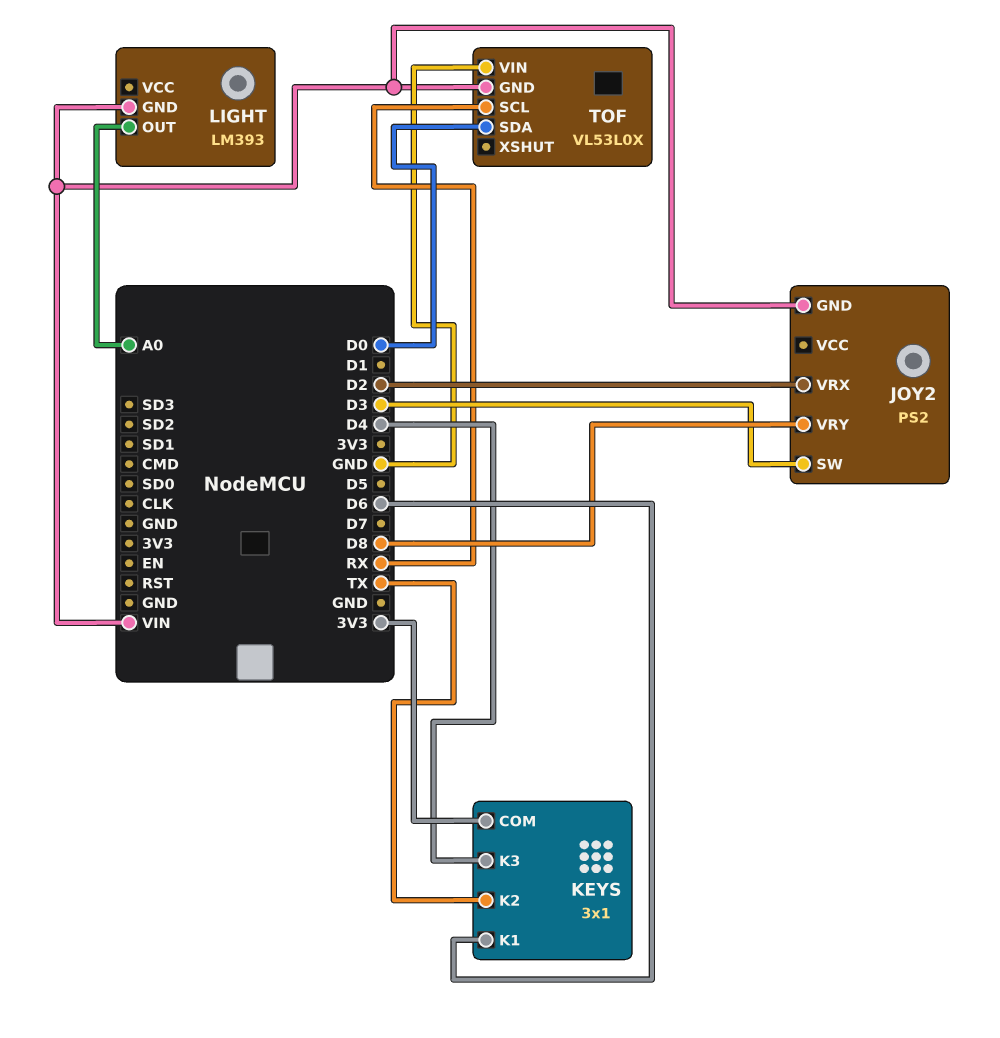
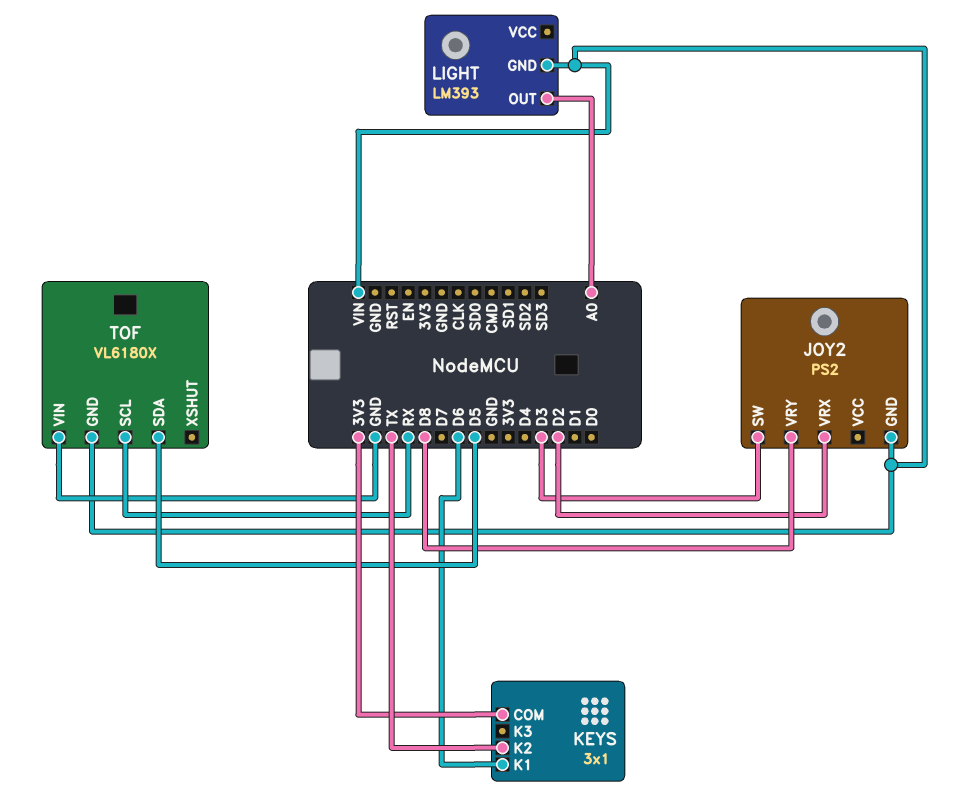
KEYS pin K3: D4 -> none
TOF: VL53L0X -> VL6180X
TOF pin SDA: D0 -> D5

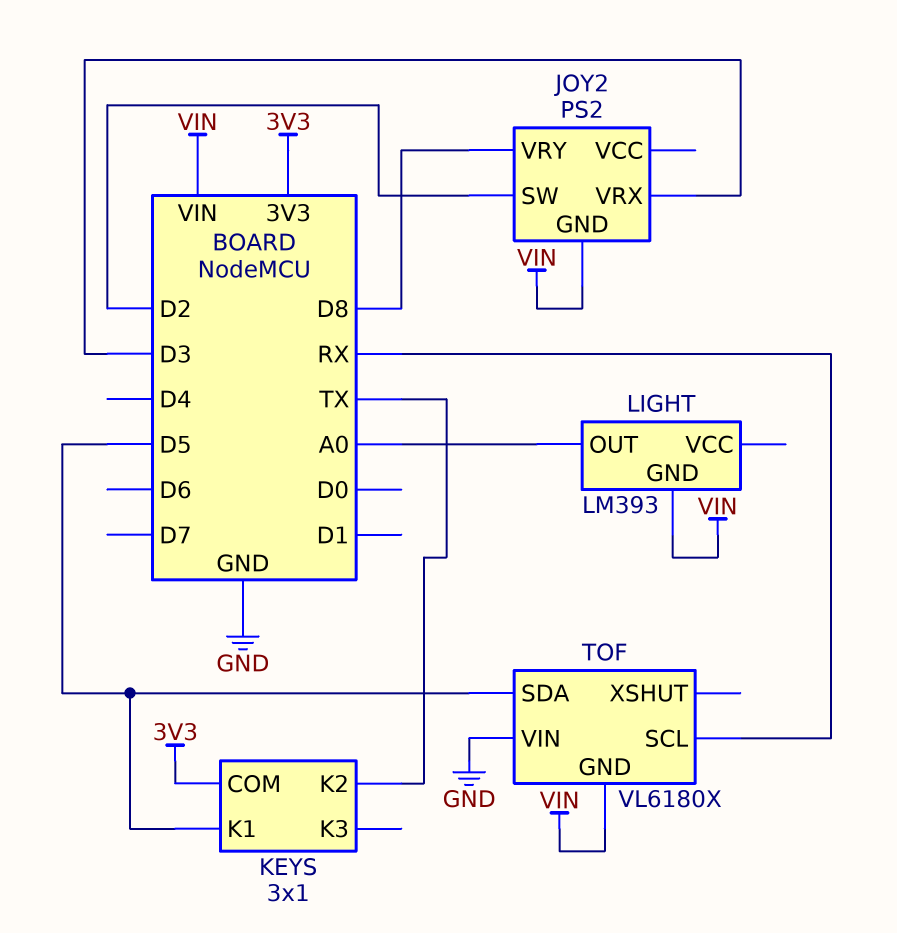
JOY2 pin SW: D3 -> D2
JOY2 pin VRX: D2 -> D3
KEYS pin K1: D6 -> D5

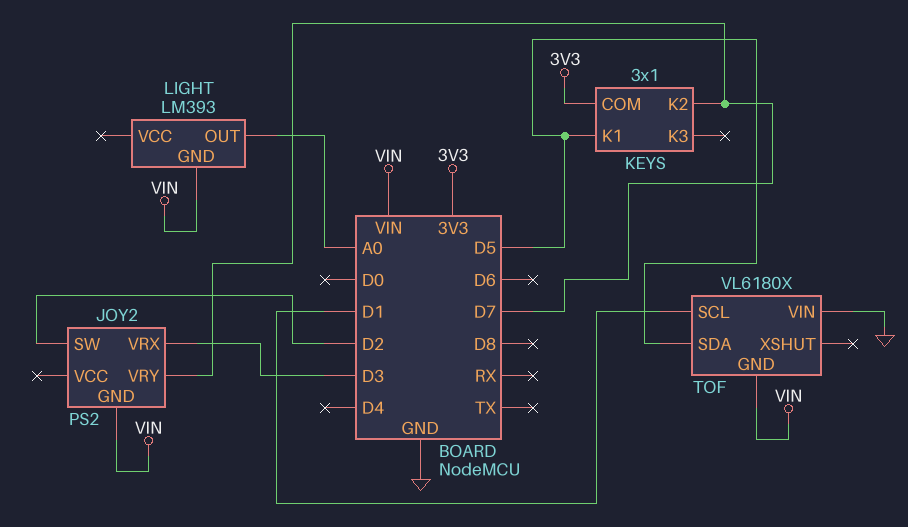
JOY2 pin VRY: D8 -> D7
KEYS pin K2: TX -> D7
TOF pin SCL: RX -> D1

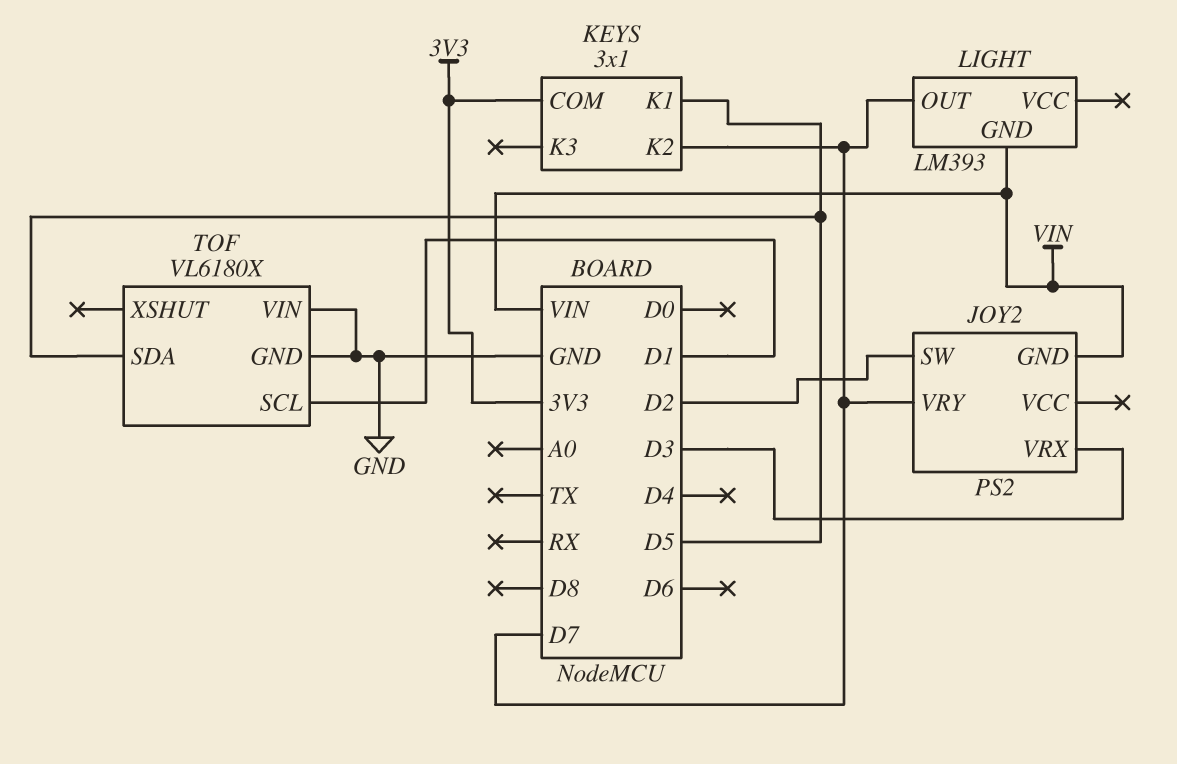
LIGHT pin OUT: A0 -> D7
TOF pin GND: VIN -> GND

